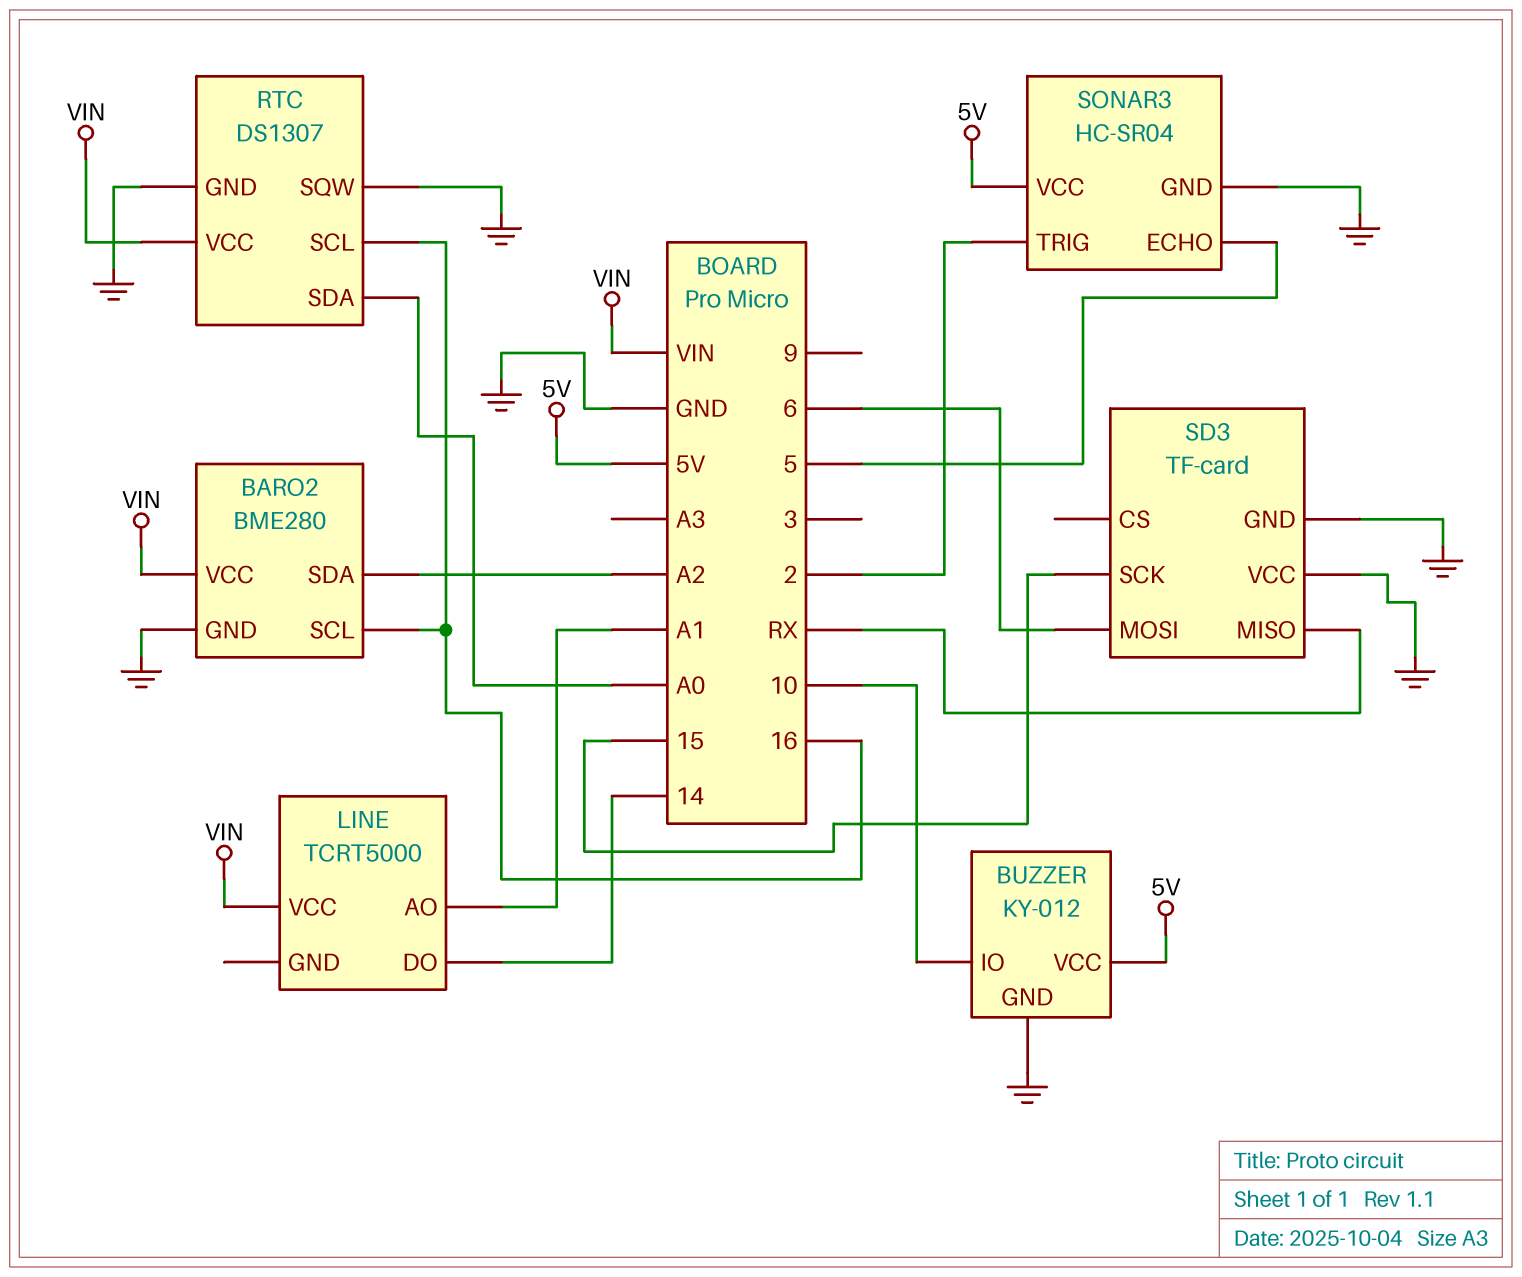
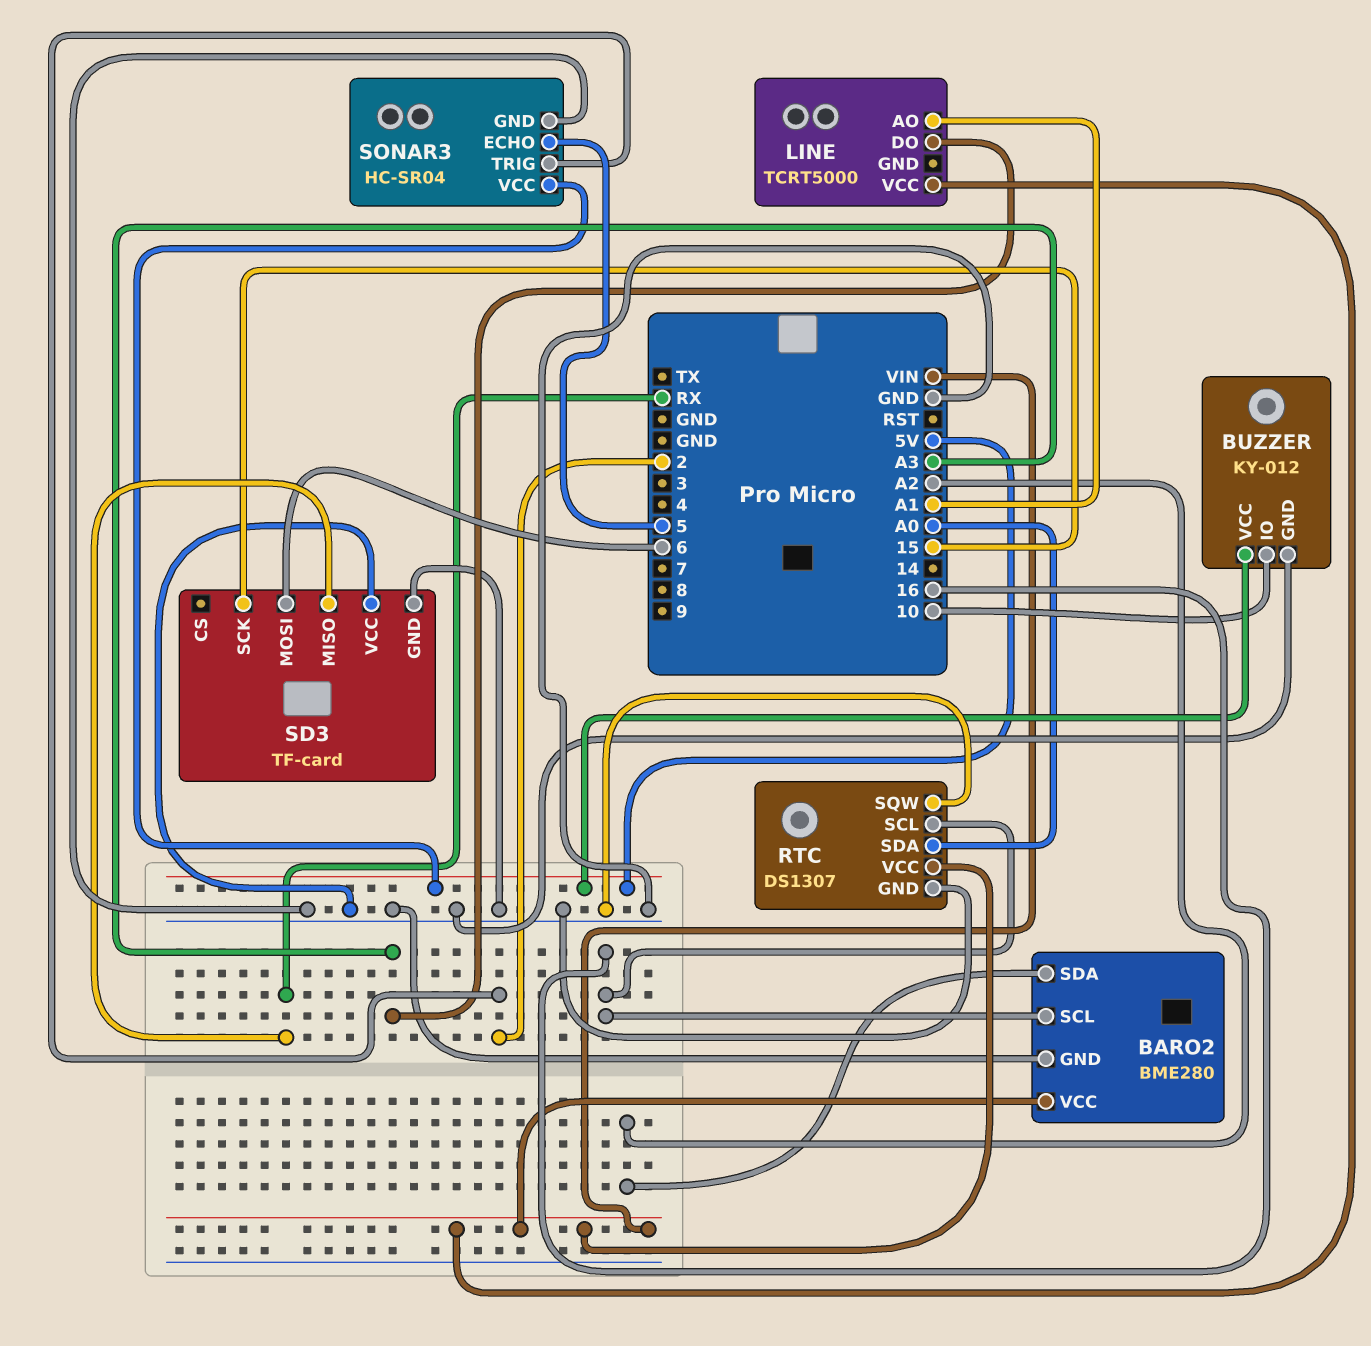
LINE pin DO: 14 -> A3

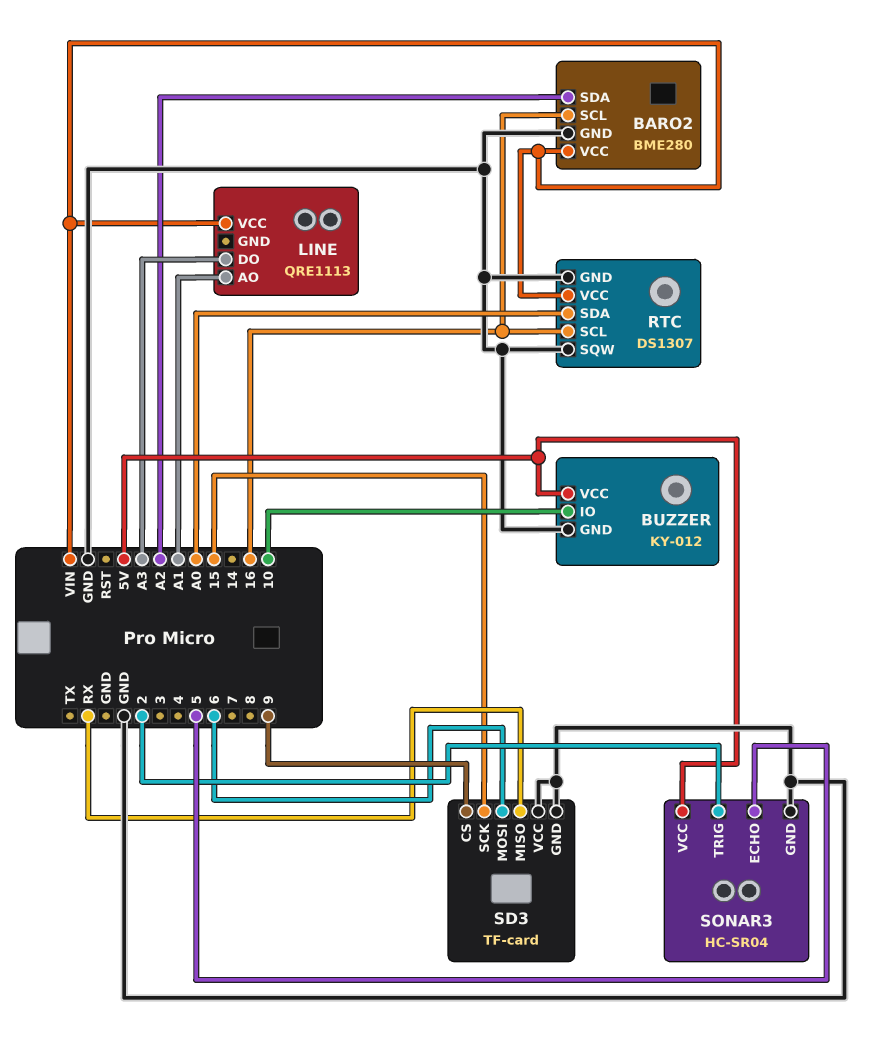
LINE: TCRT5000 -> QRE1113
SD3 pin CS: none -> 9

